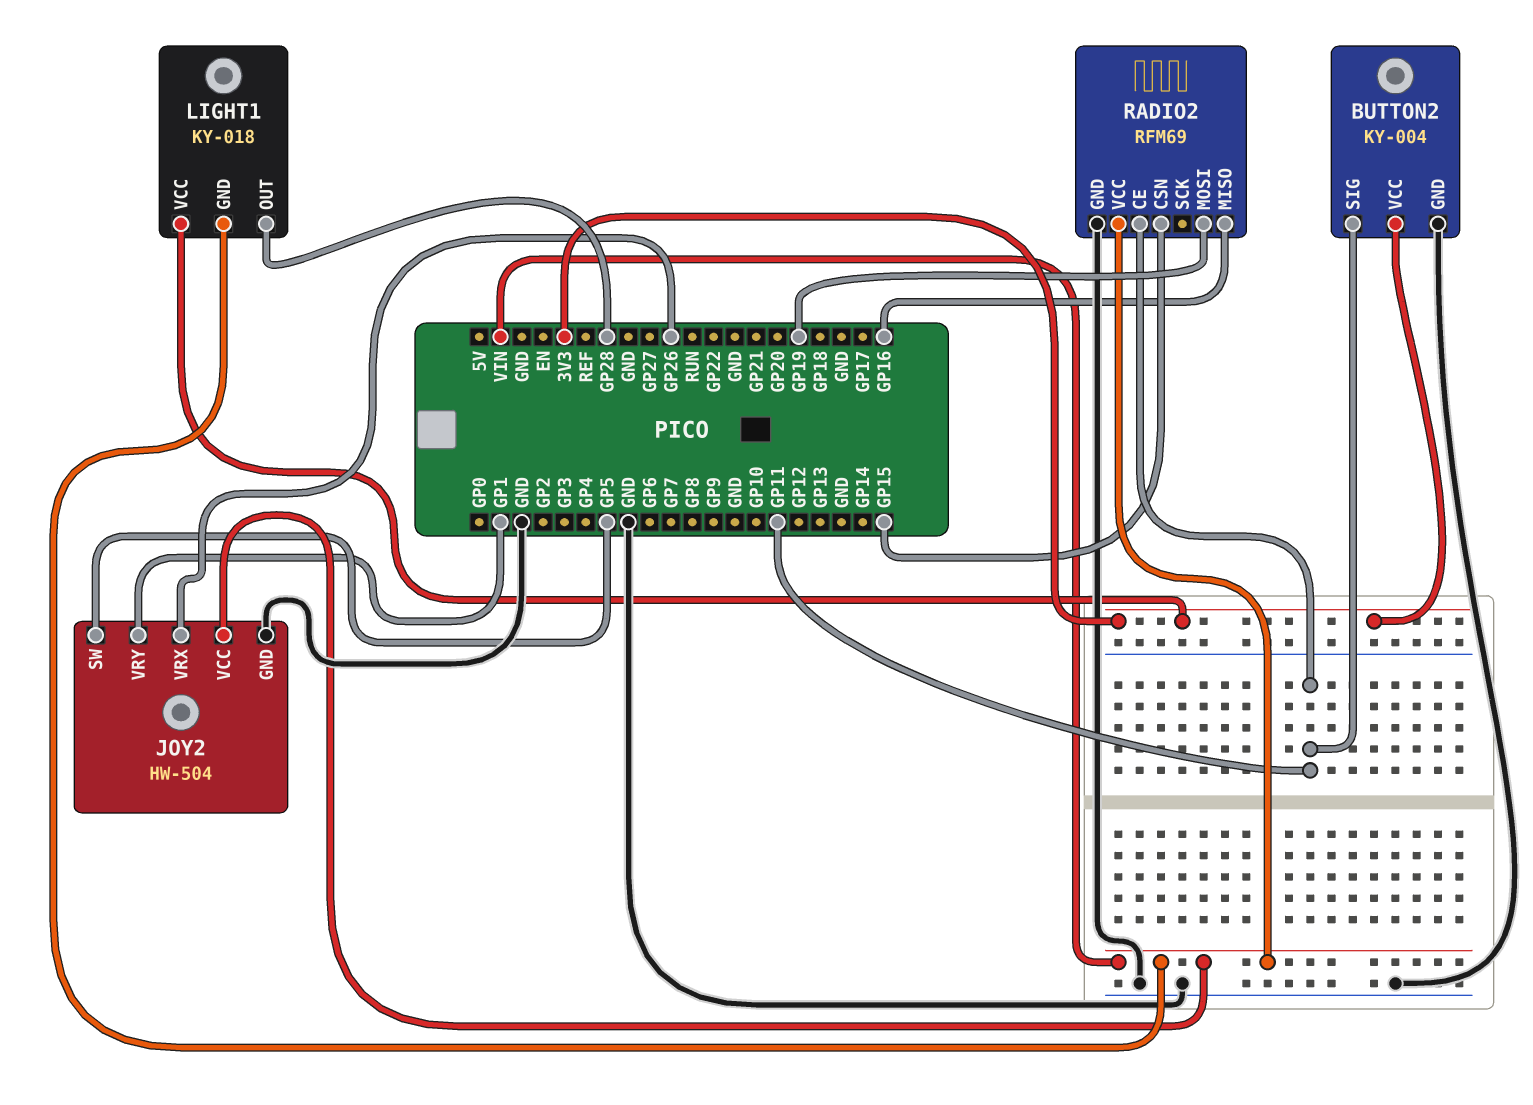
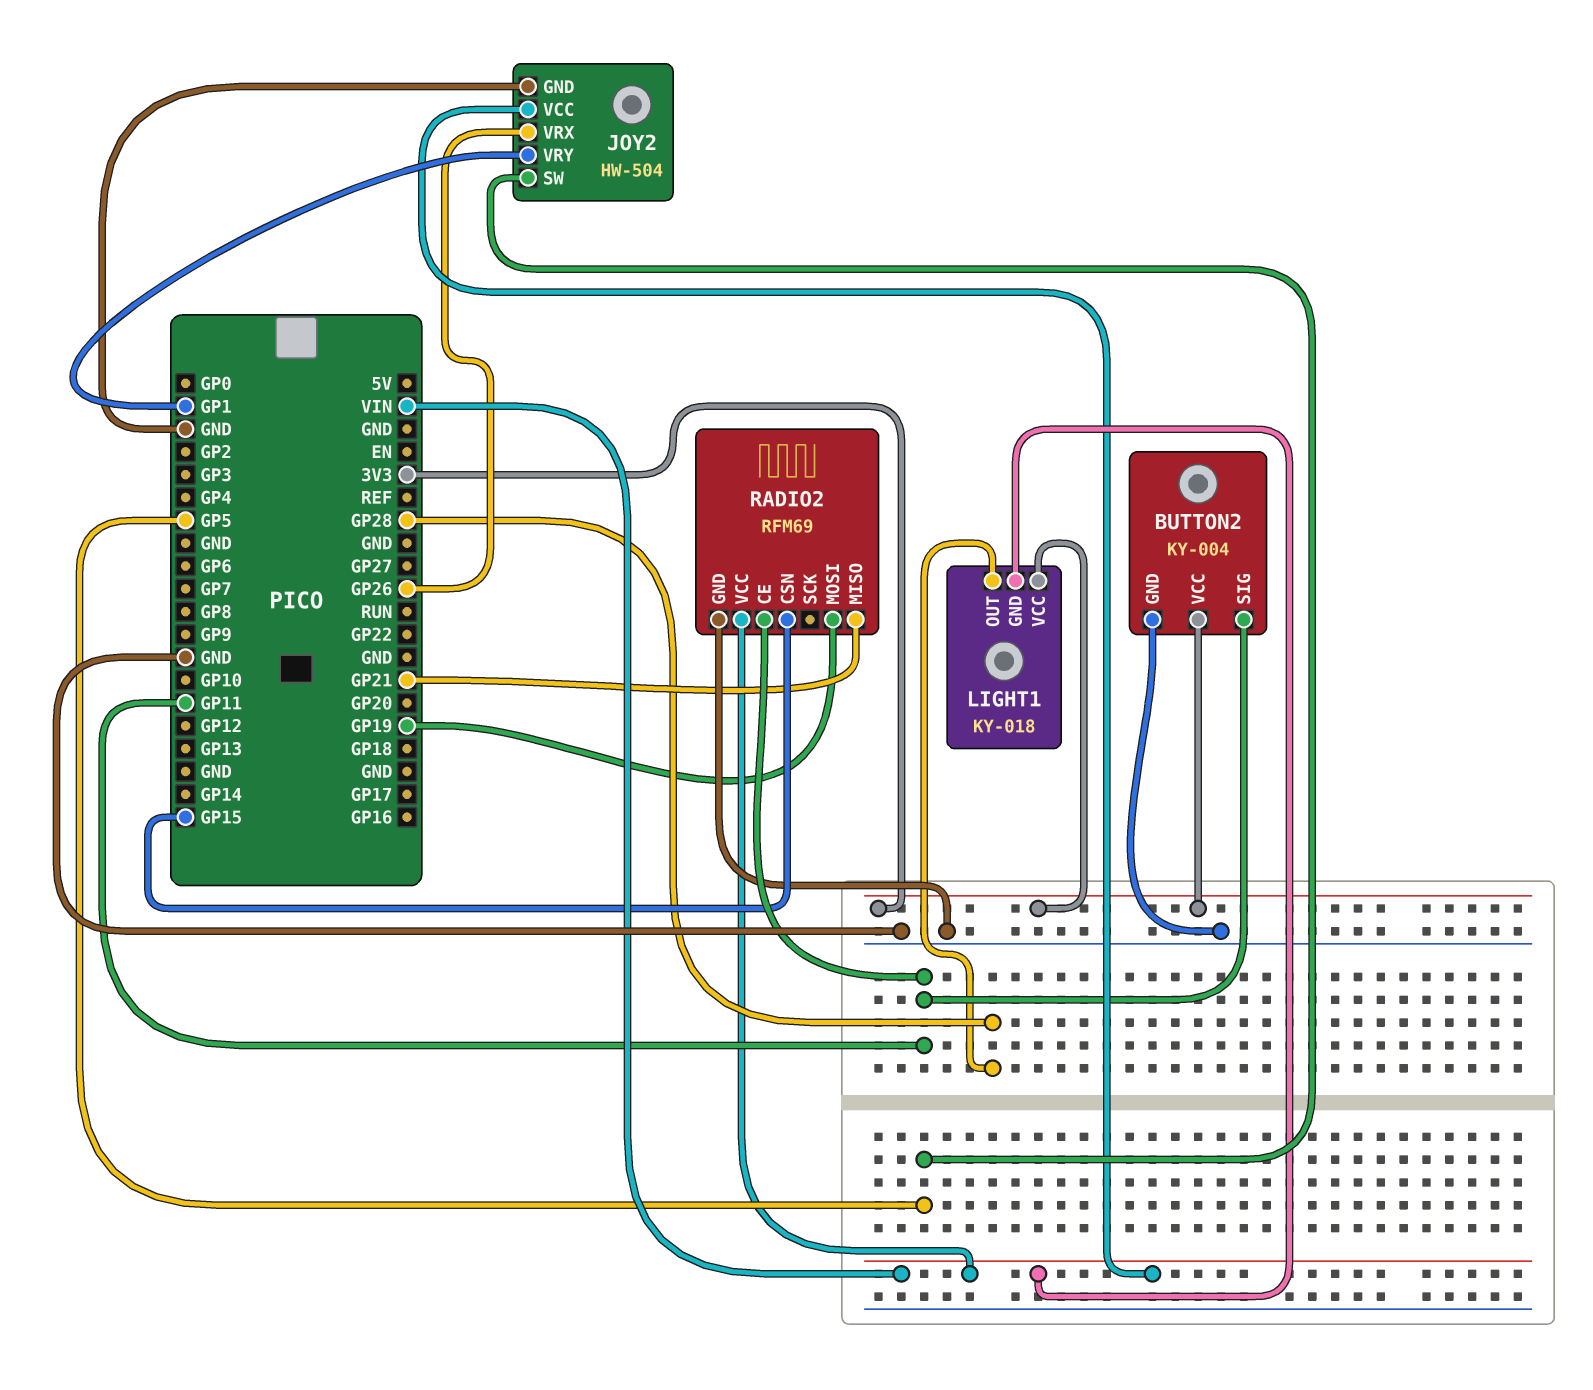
RADIO2 pin MISO: GP16 -> GP21

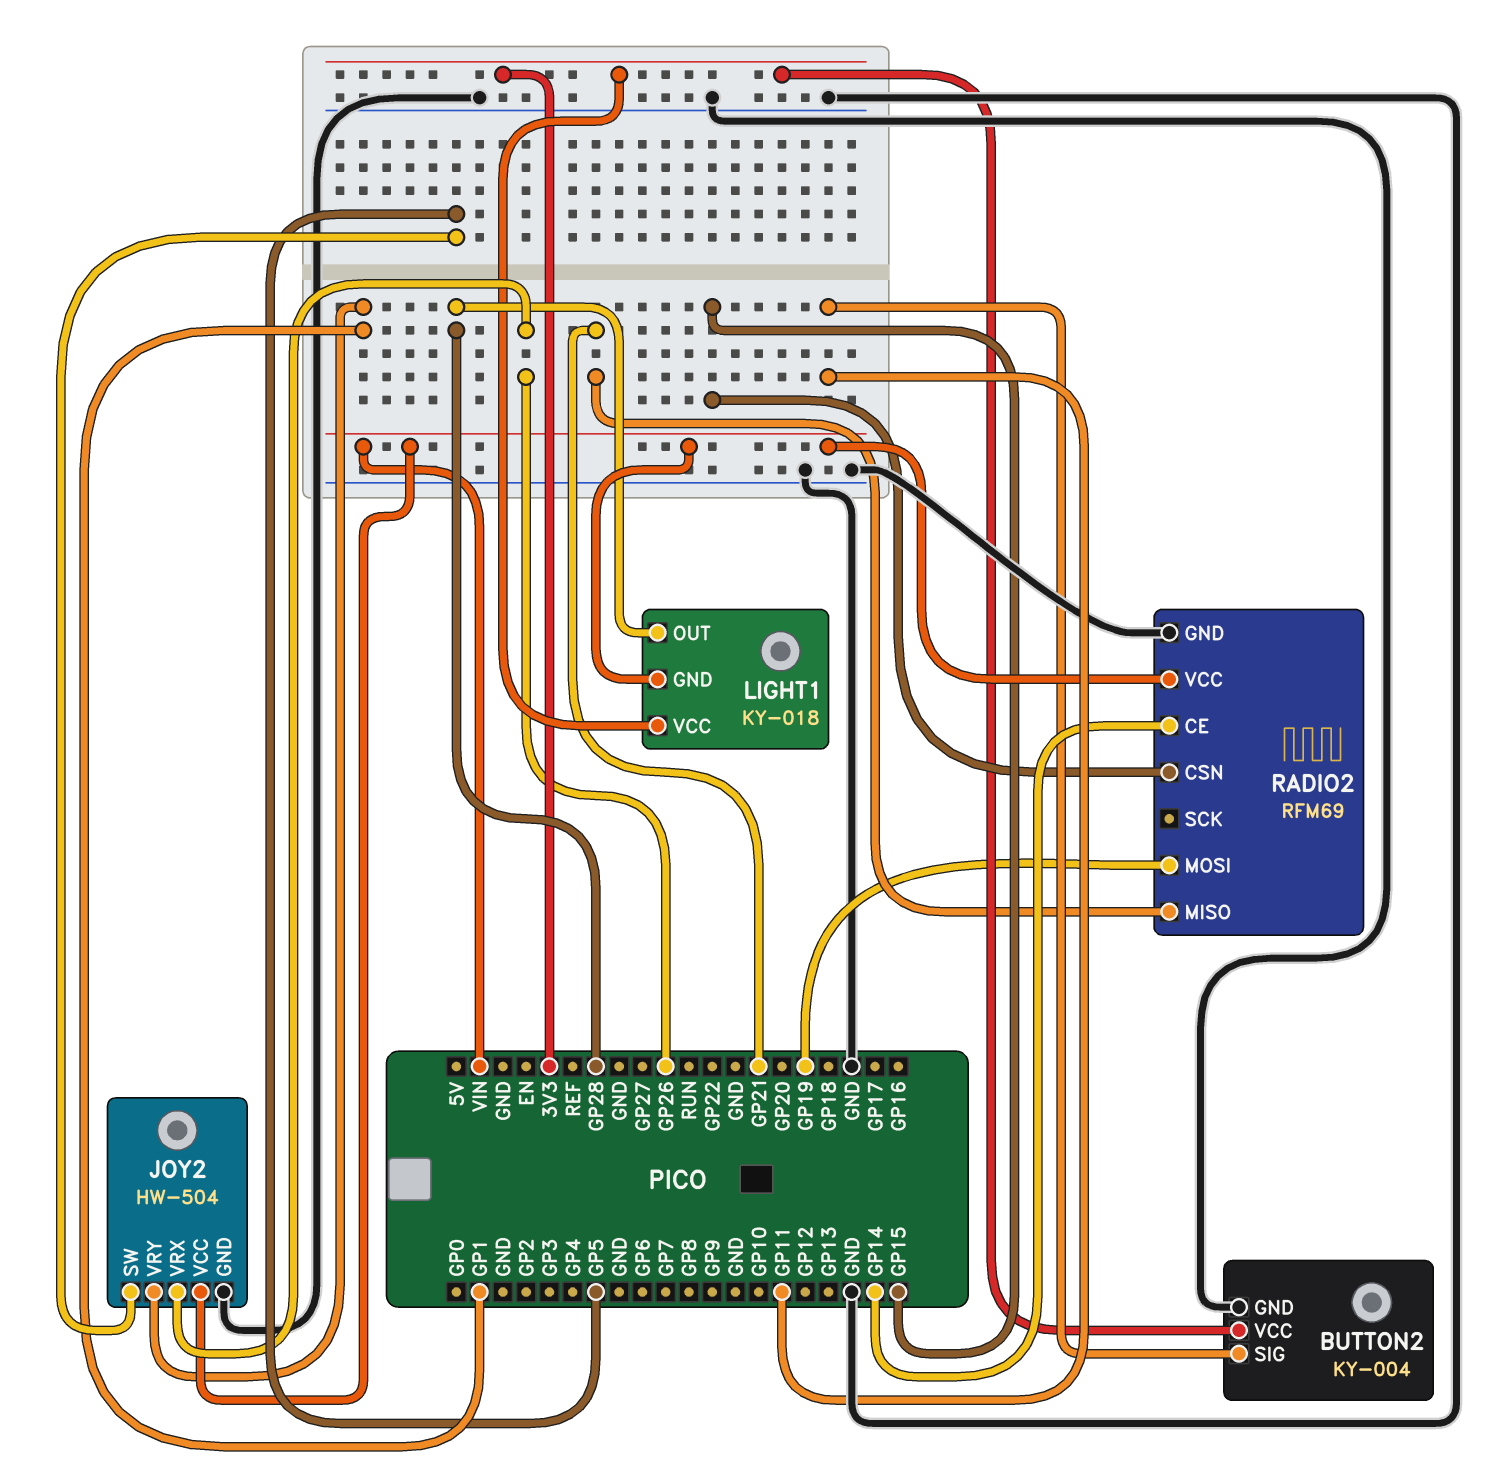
RADIO2 pin CE: GP11 -> GP14

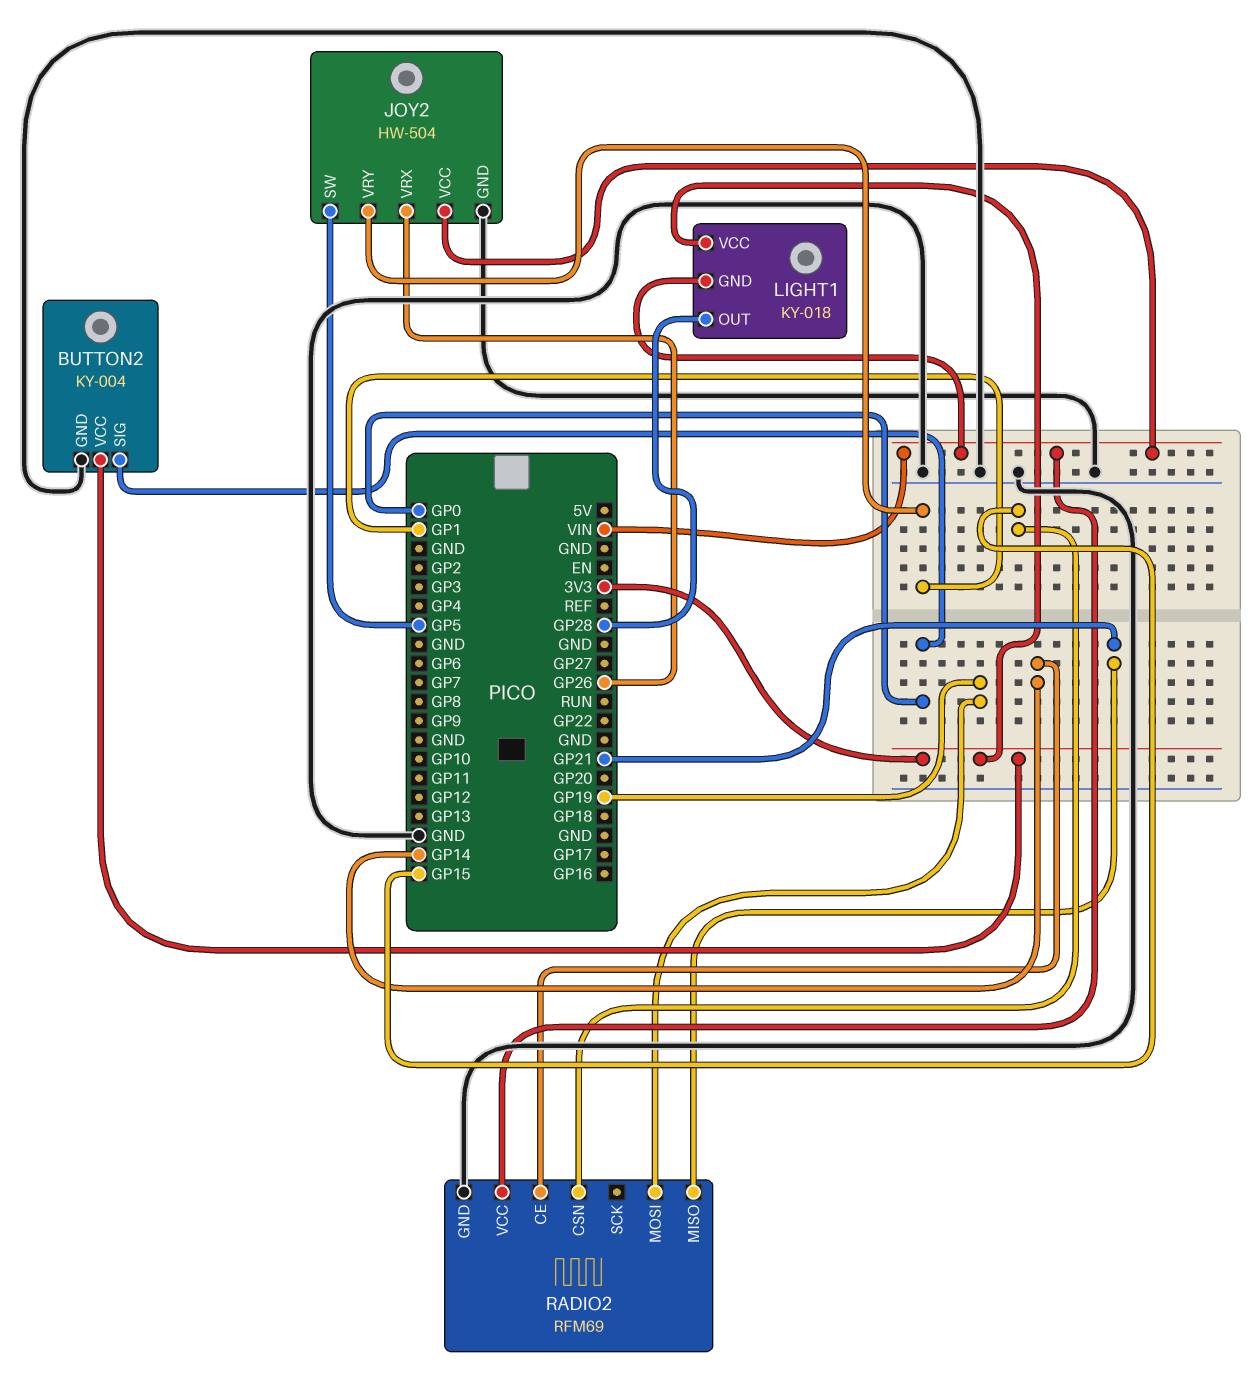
BUTTON2 pin SIG: GP11 -> GP0

